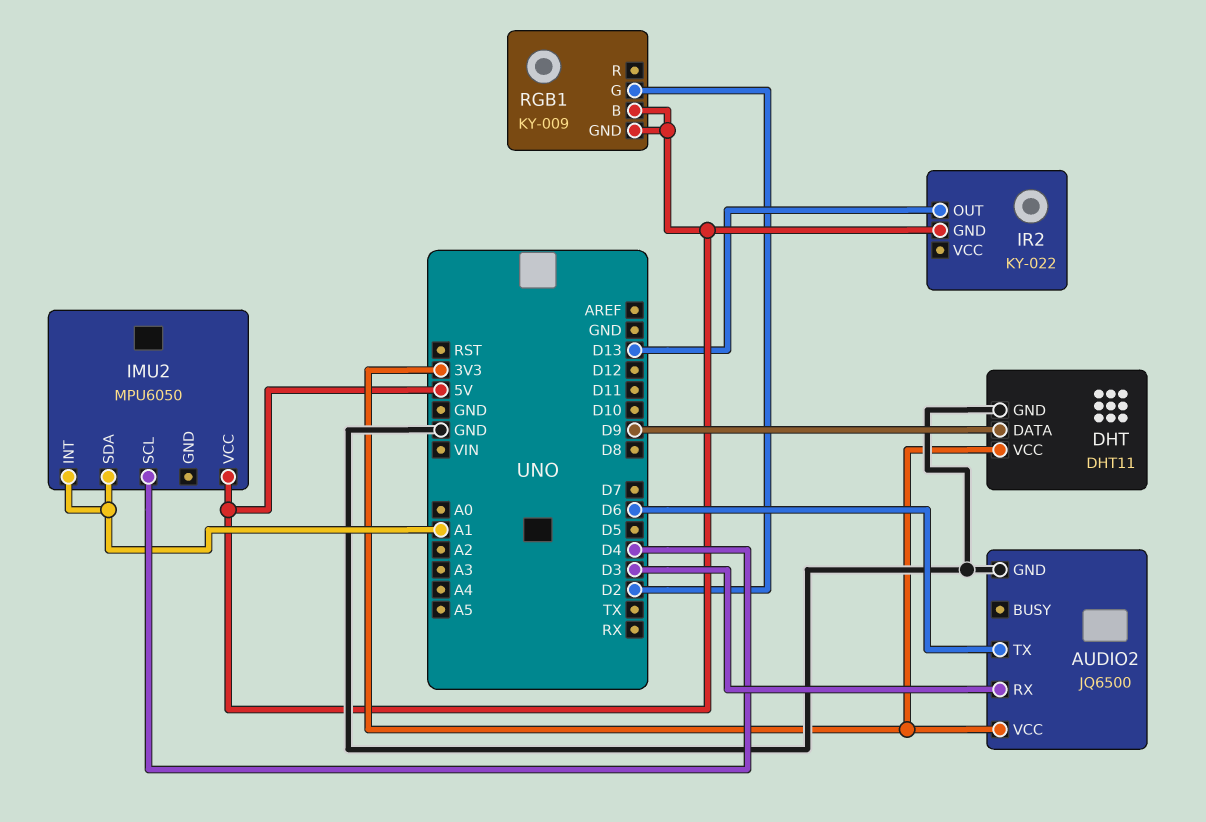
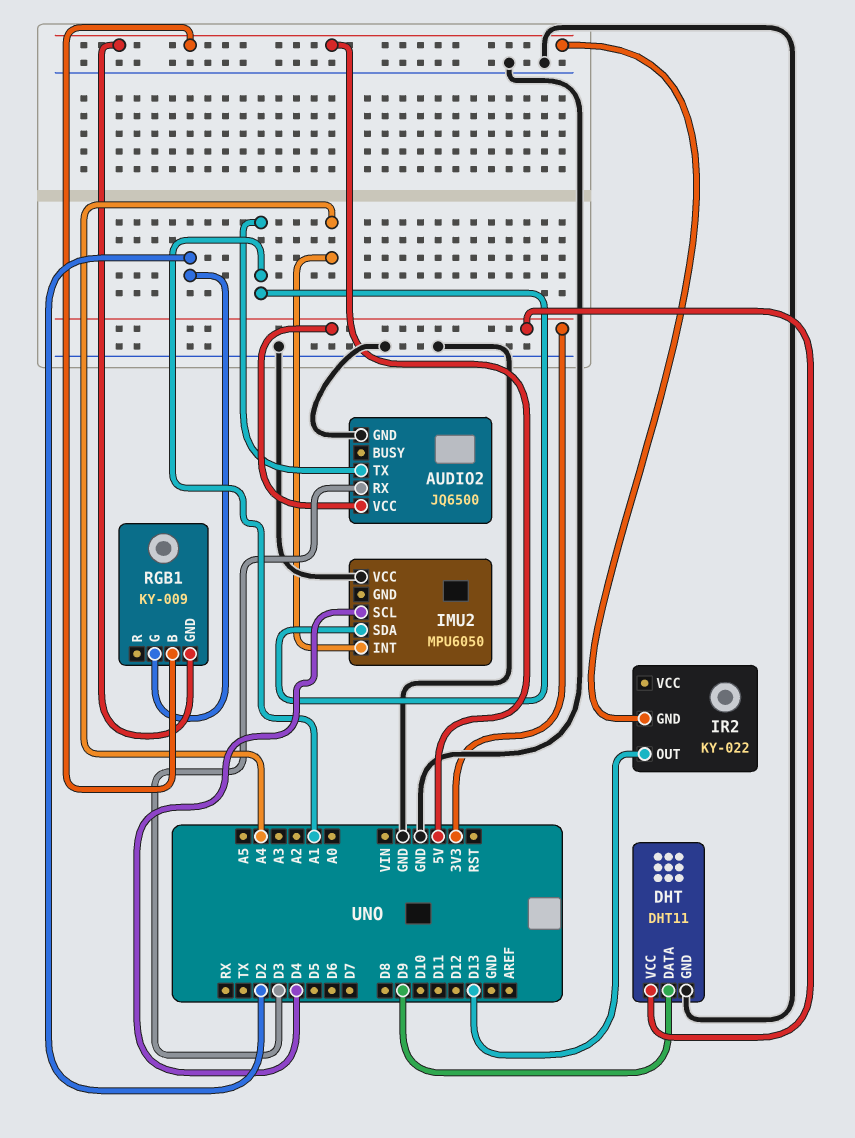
AUDIO2 pin TX: D6 -> A1
IMU2 pin INT: A1 -> A4
IMU2 pin VCC: 5V -> GND

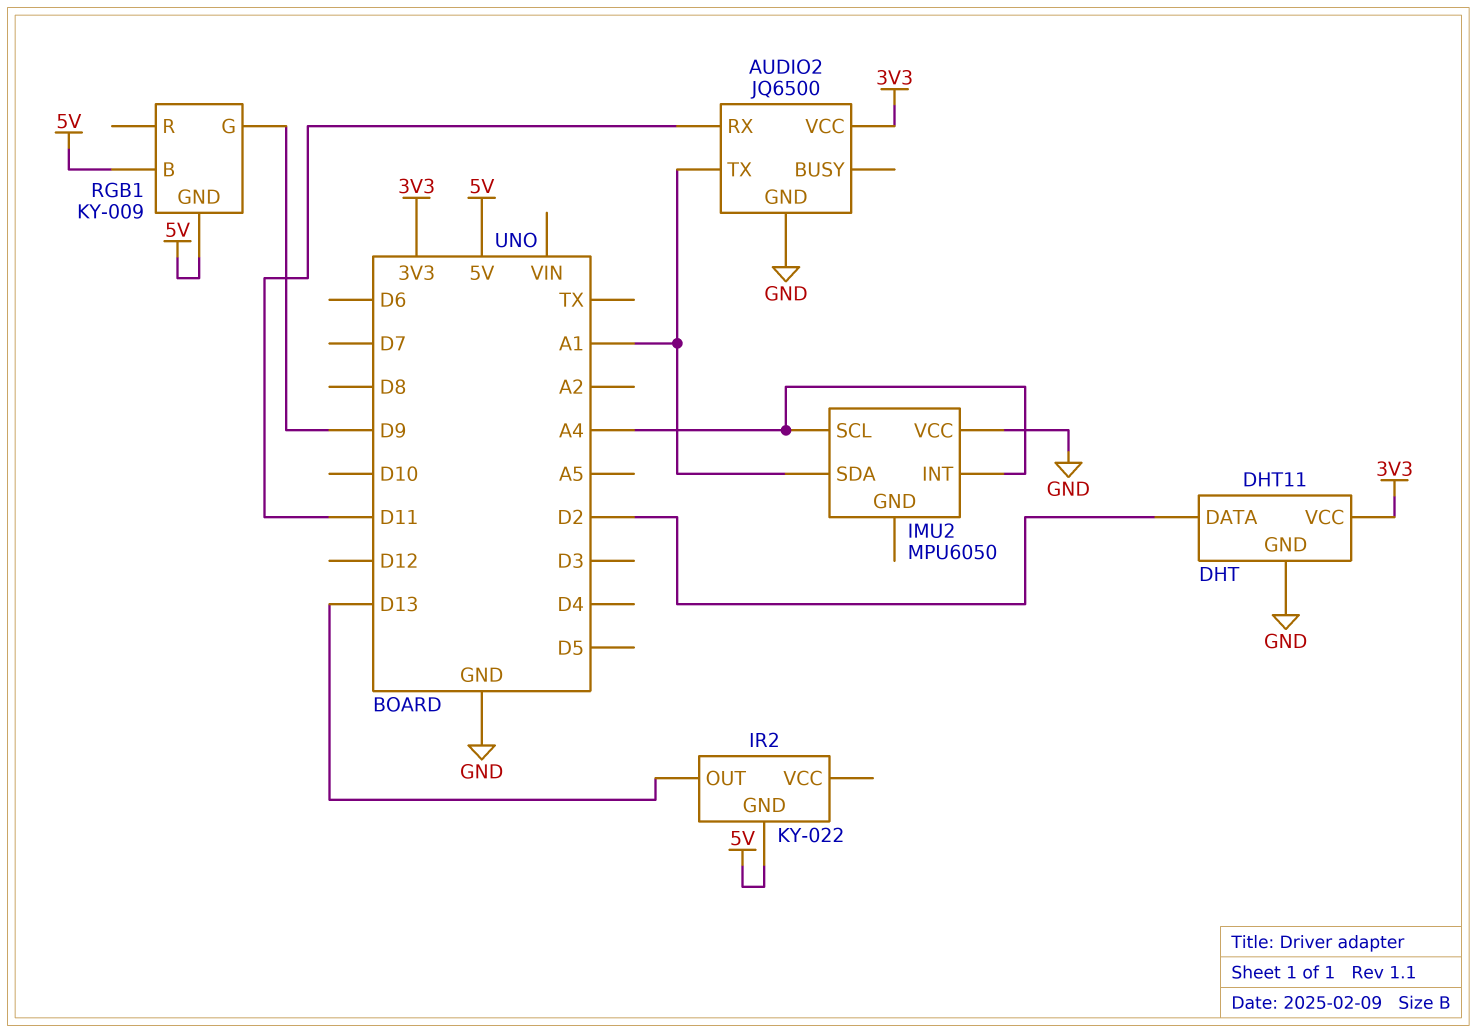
AUDIO2 pin RX: D3 -> D11
DHT pin DATA: D9 -> D2
IMU2 pin SCL: D4 -> A4
RGB1 pin G: D2 -> D9

